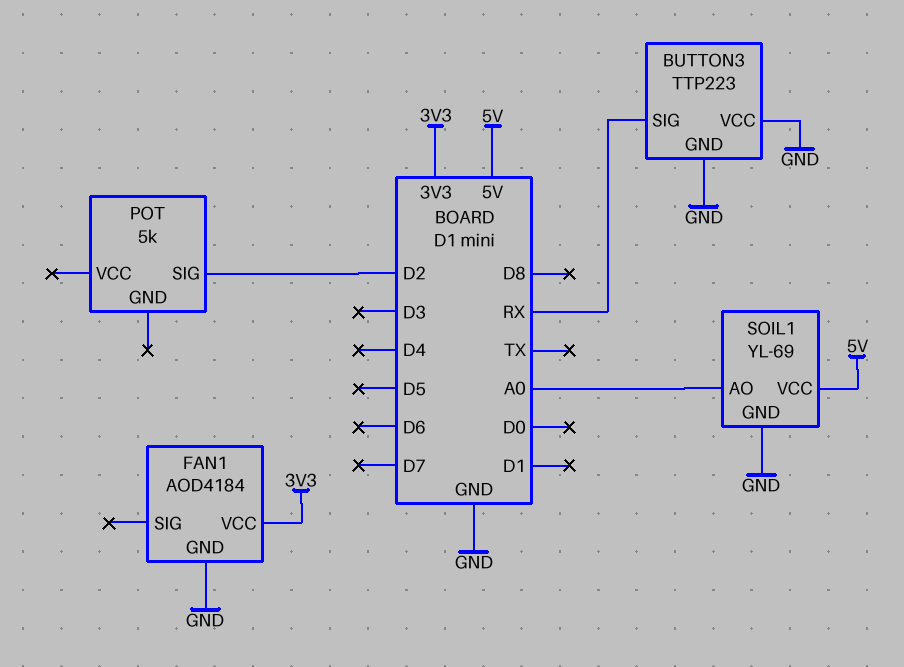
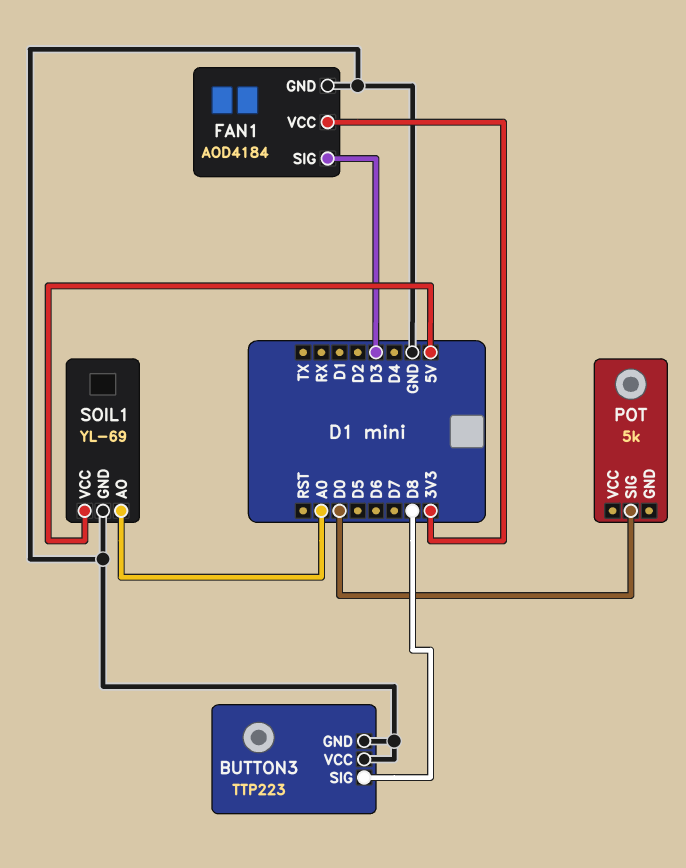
BUTTON3 pin SIG: RX -> D8
FAN1 pin SIG: none -> D3
POT pin SIG: D2 -> D0

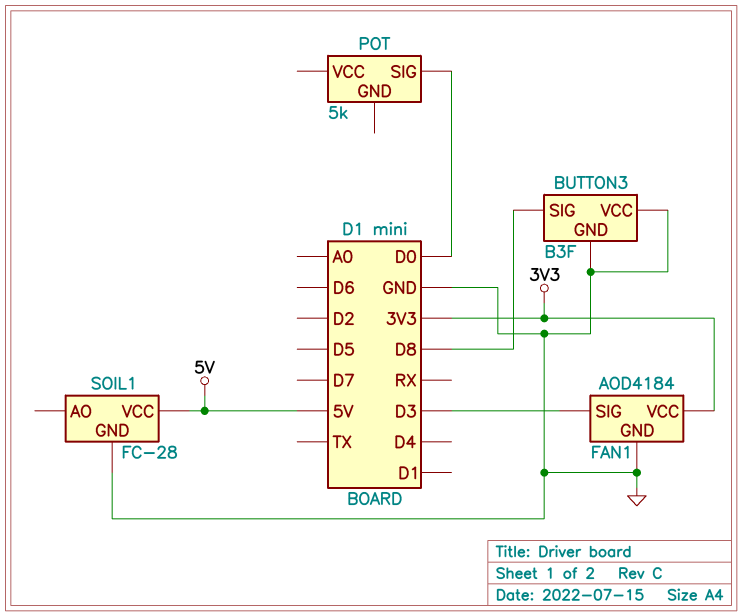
BUTTON3: TTP223 -> B3F
SOIL1: YL-69 -> FC-28
SOIL1 pin AO: A0 -> none

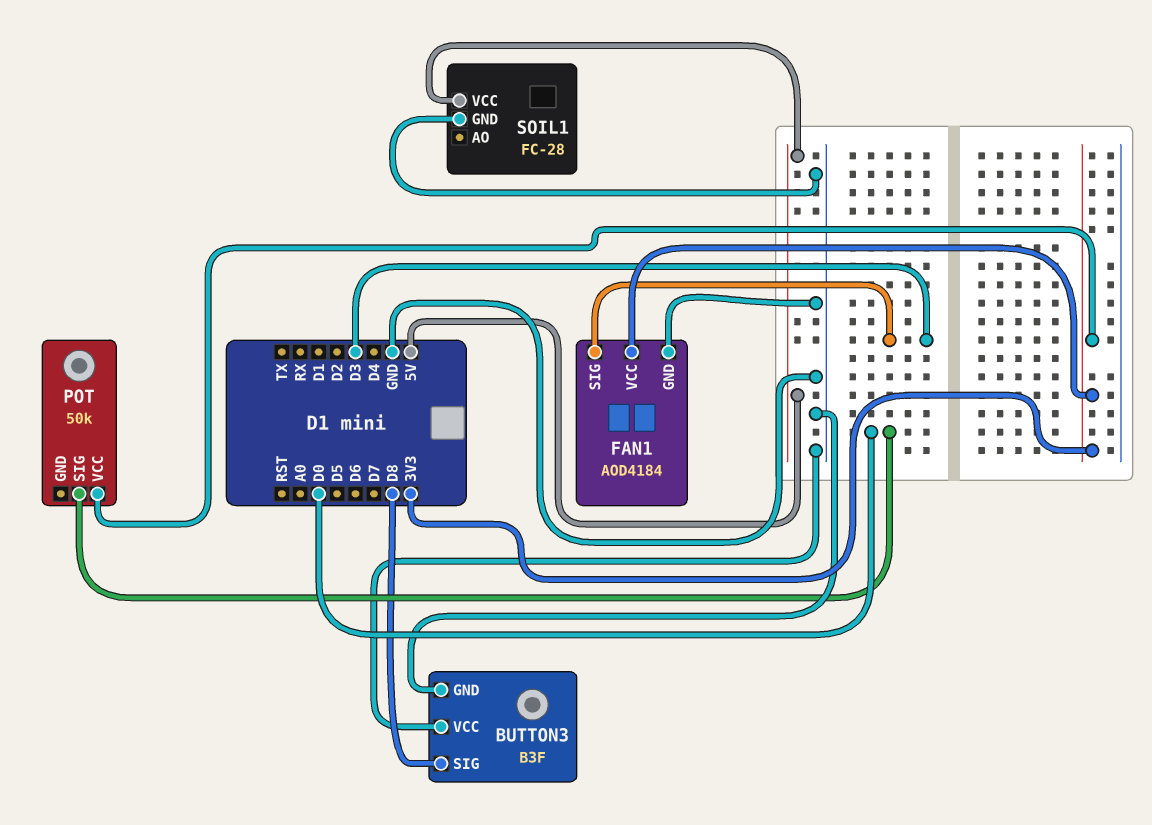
POT: 5k -> 50k
POT pin VCC: none -> 3V3

